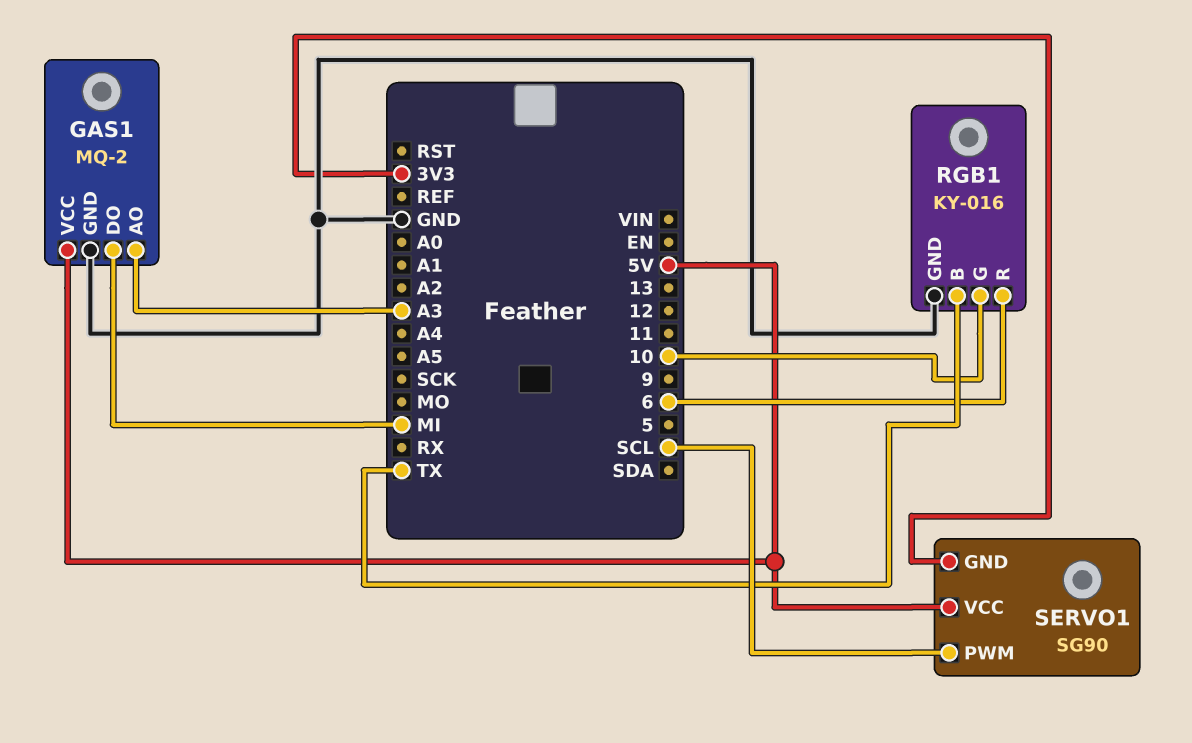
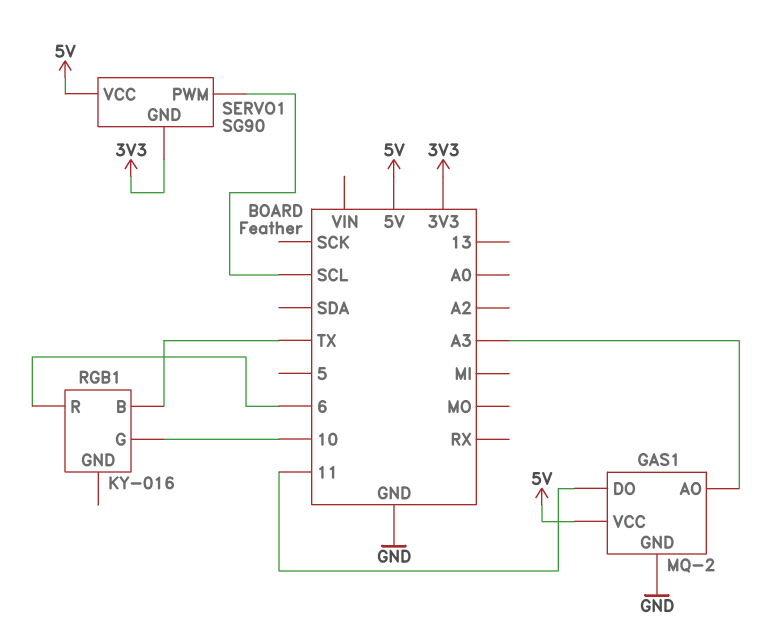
GAS1 pin DO: MI -> 11
RGB1 pin GND: GND -> none

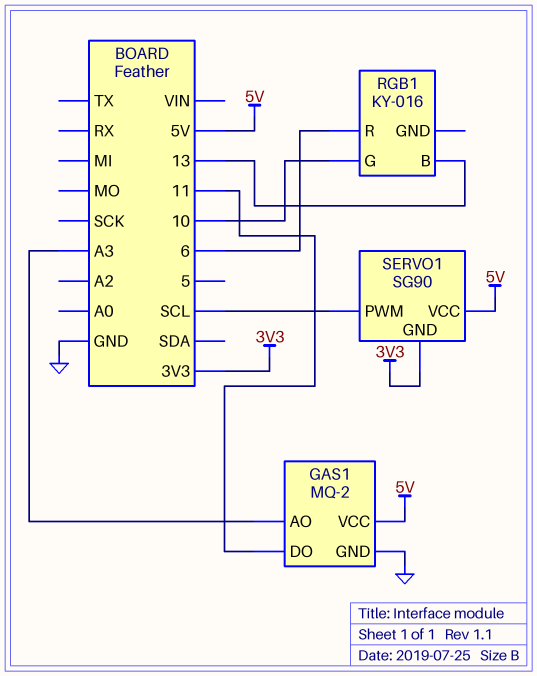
RGB1 pin B: TX -> 13

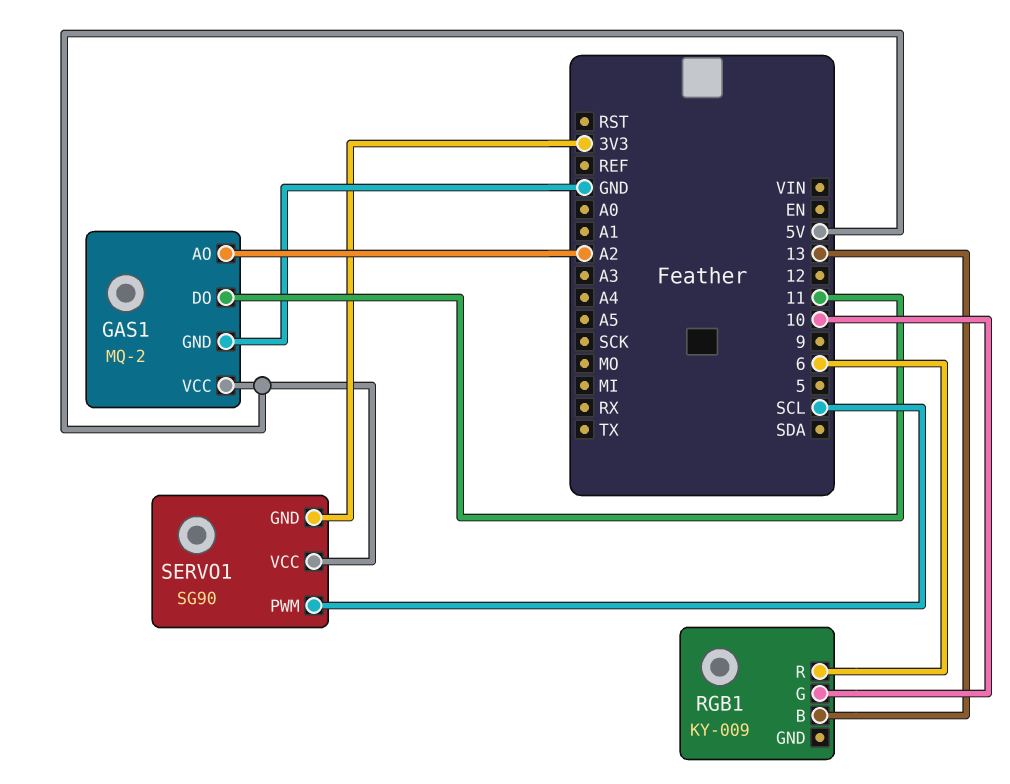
GAS1 pin AO: A3 -> A2
RGB1: KY-016 -> KY-009

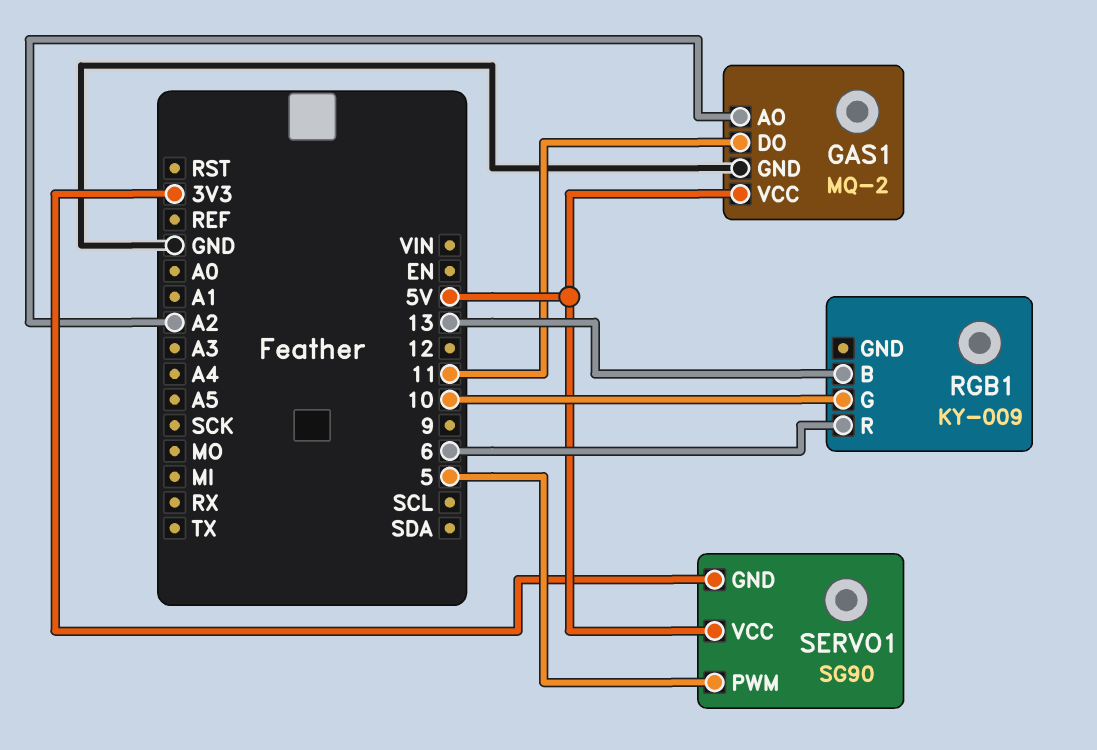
SERVO1 pin PWM: SCL -> 5

